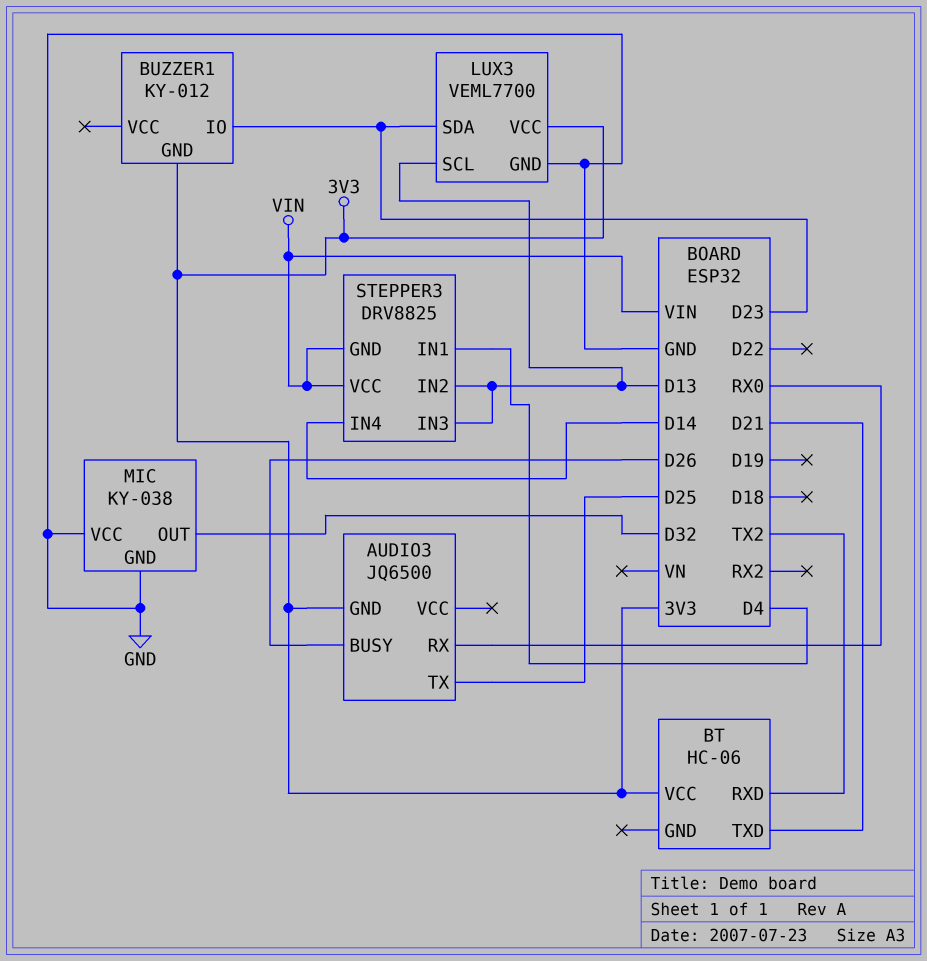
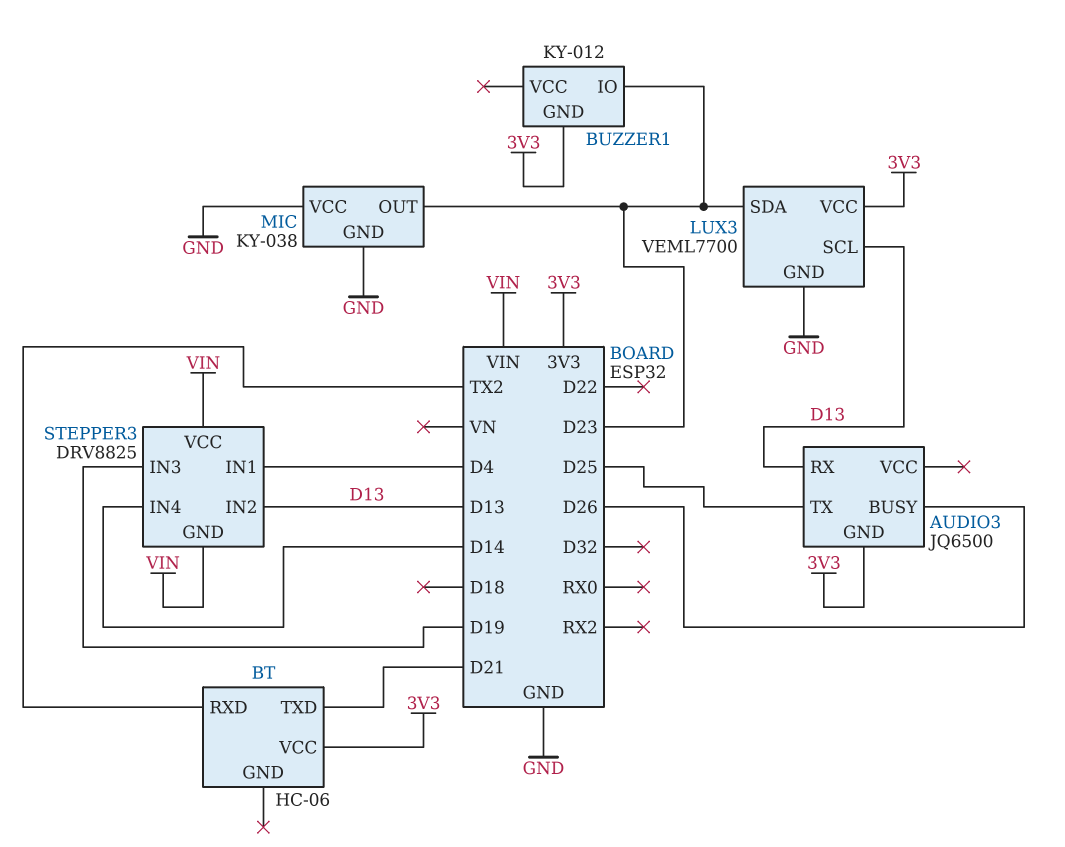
AUDIO3 pin RX: RX0 -> D13
MIC pin OUT: D32 -> D23
STEPPER3 pin IN3: D13 -> D19

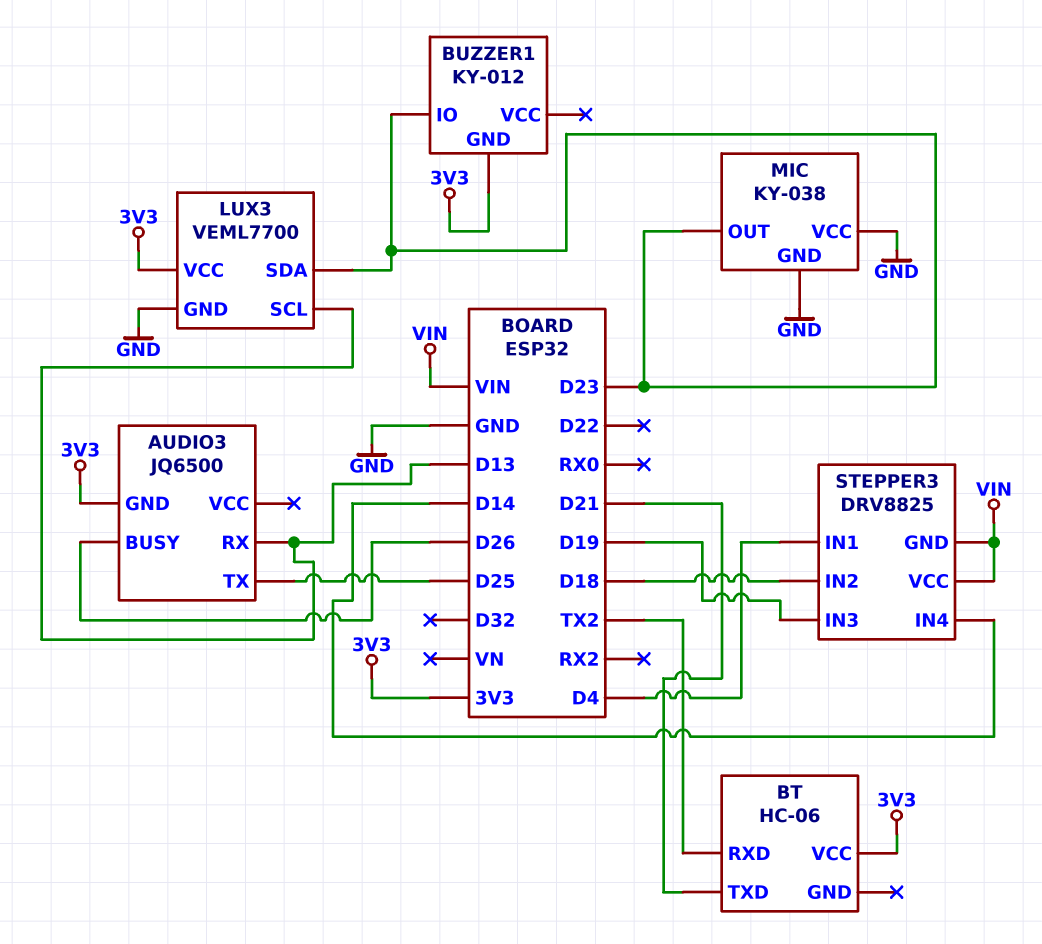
STEPPER3 pin IN2: D13 -> D18

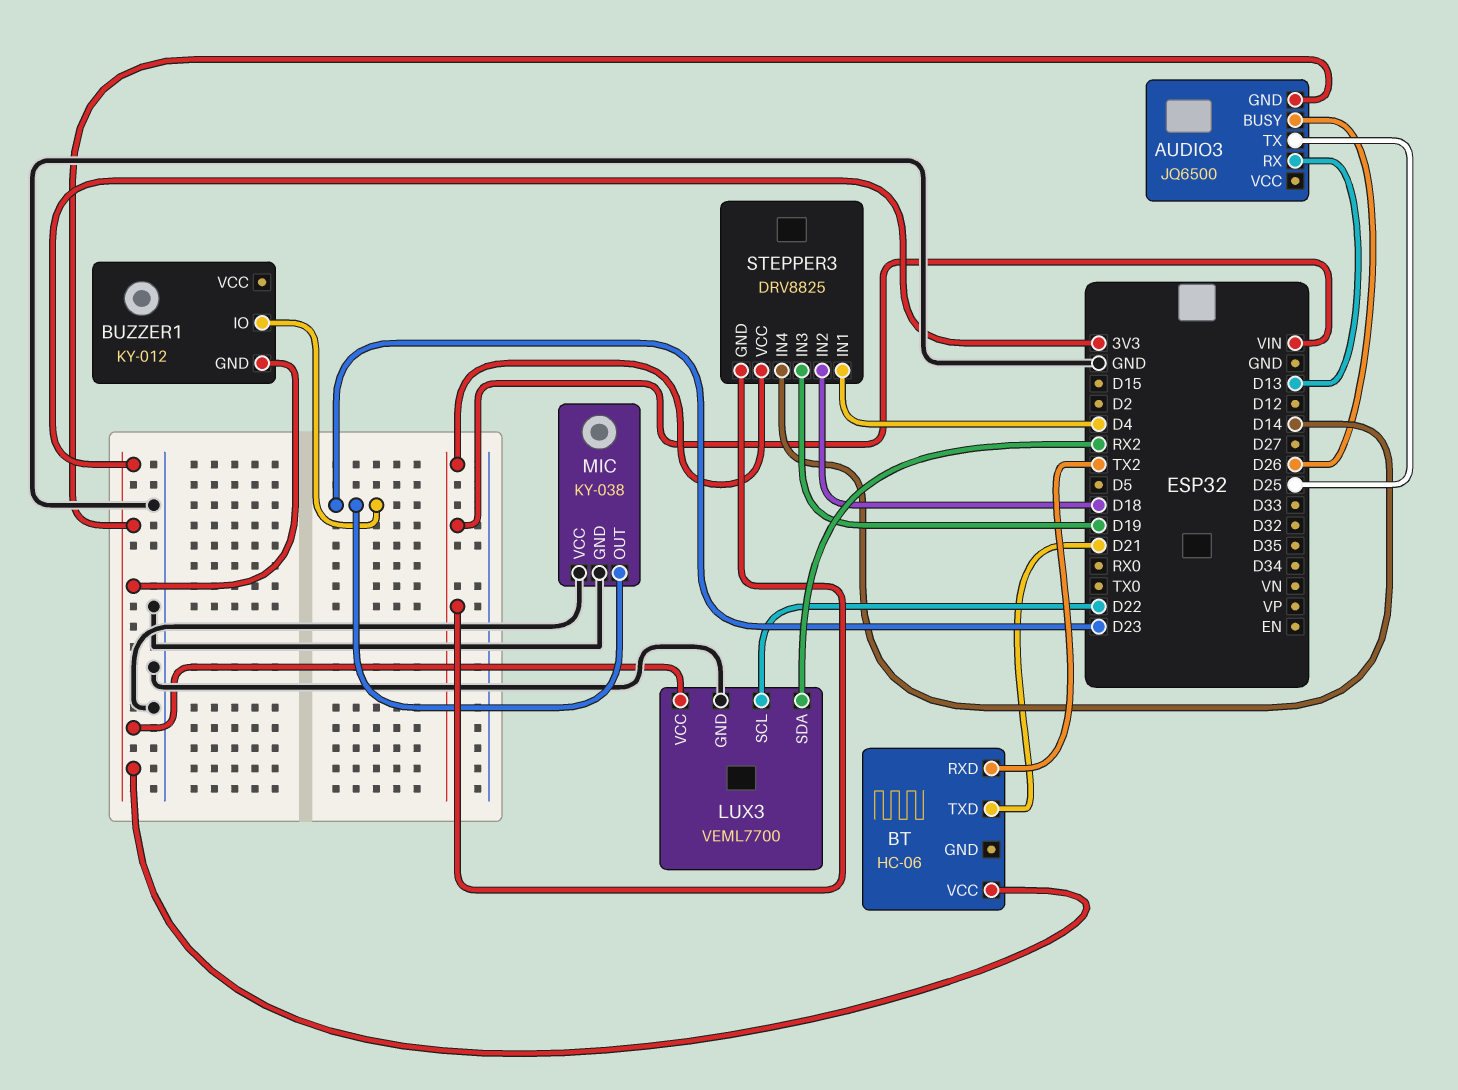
LUX3 pin SCL: D13 -> D22
LUX3 pin SDA: D23 -> RX2

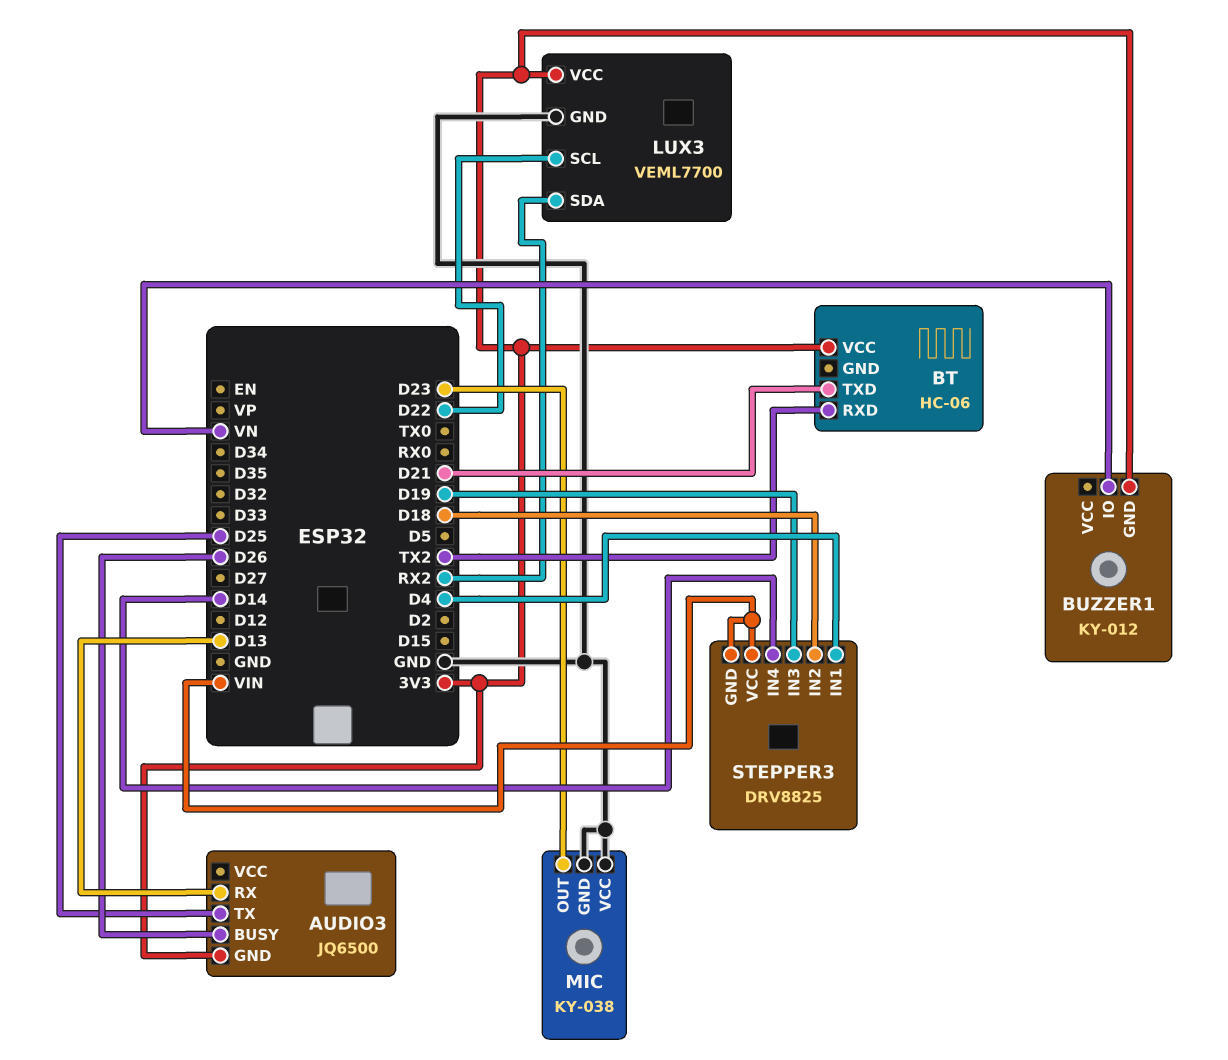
BUZZER1 pin IO: D23 -> VN

